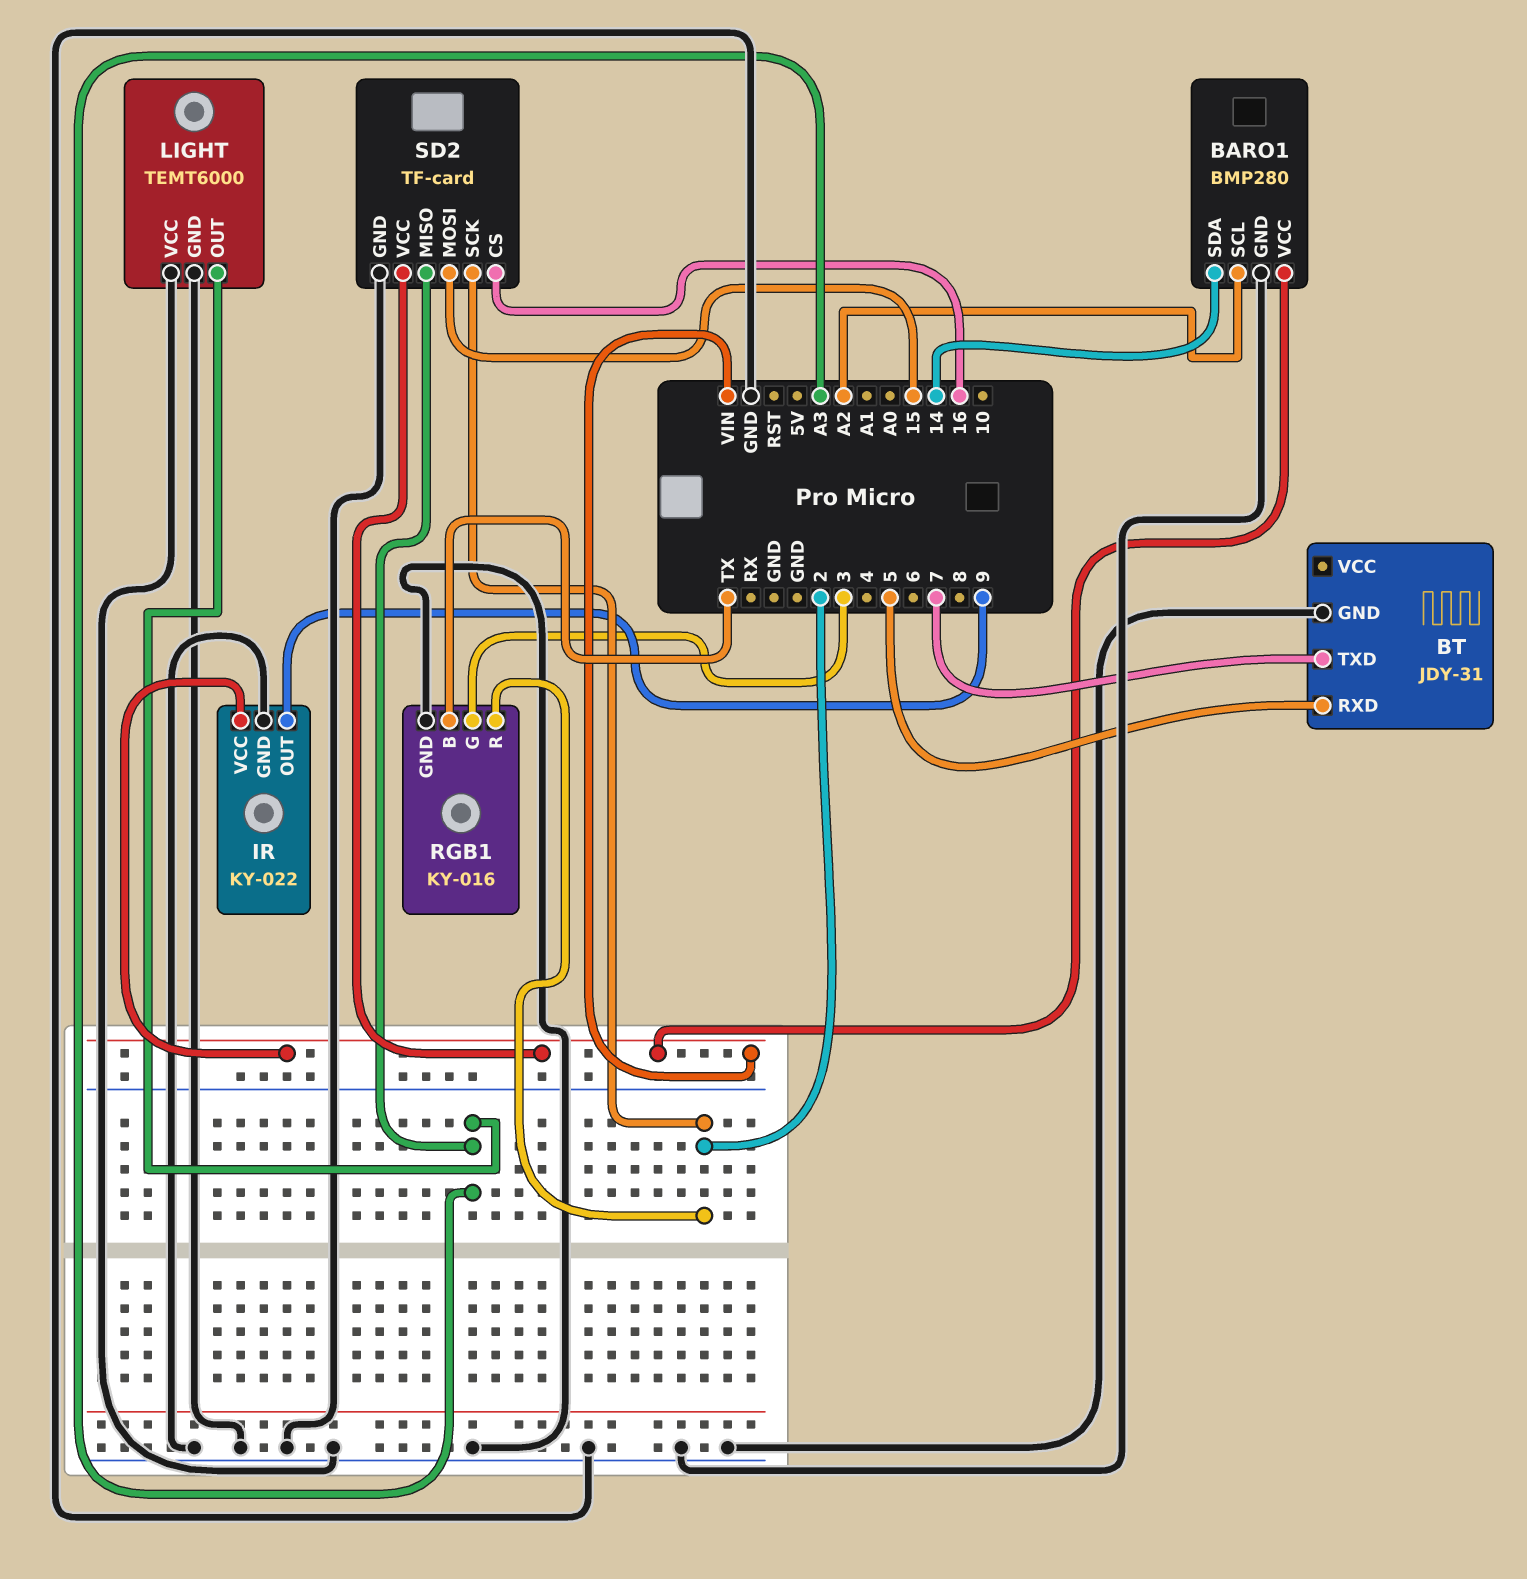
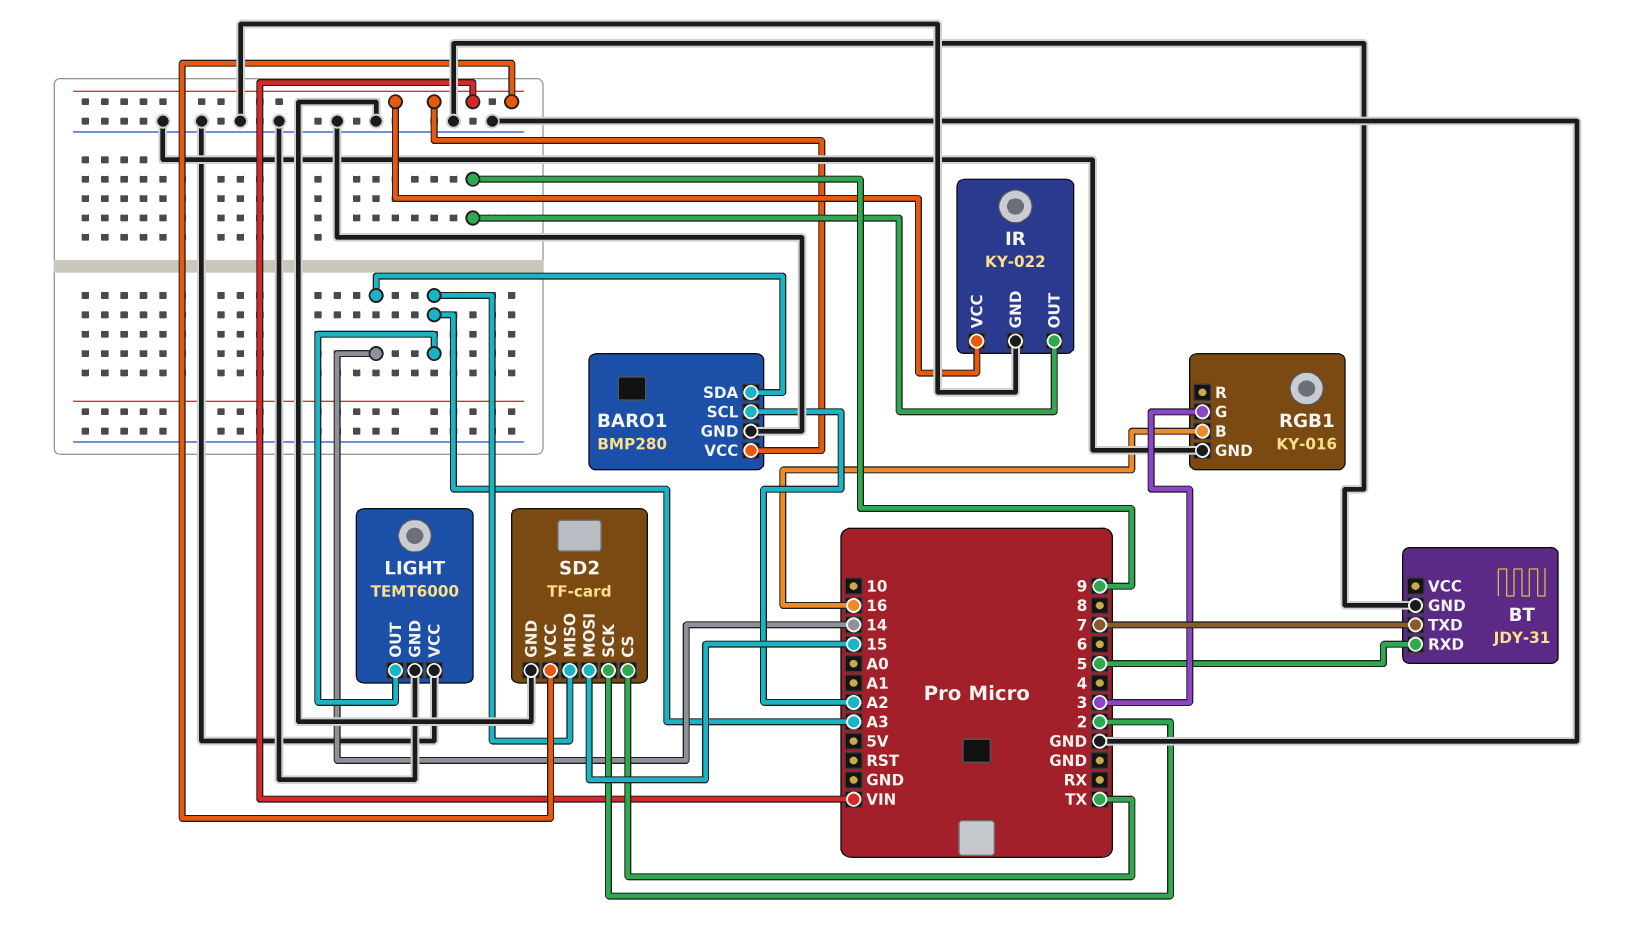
RGB1 pin B: TX -> 16
RGB1 pin R: 2 -> none
SD2 pin CS: 16 -> TX

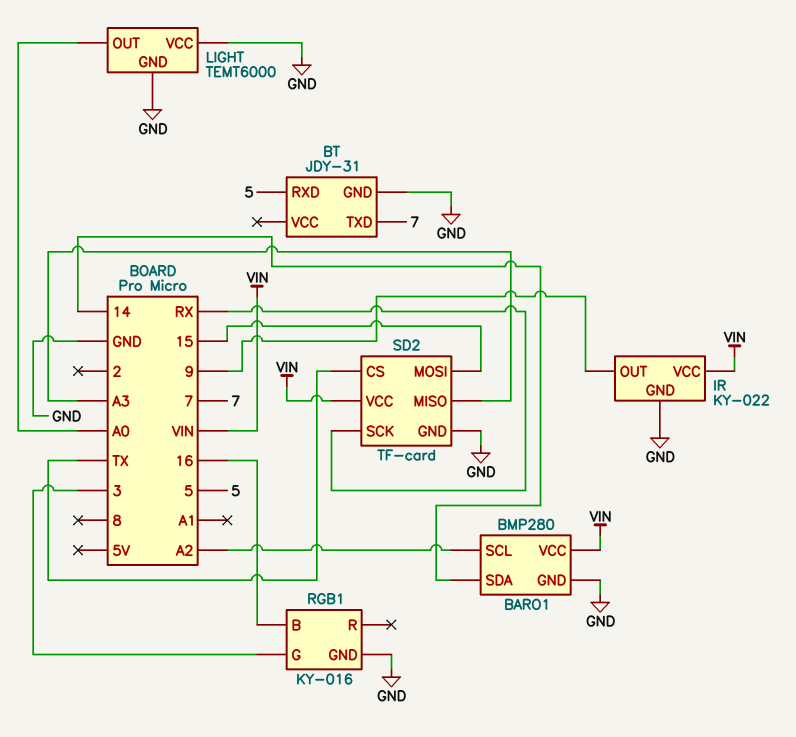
LIGHT pin OUT: A3 -> A0
SD2 pin SCK: 2 -> RX

